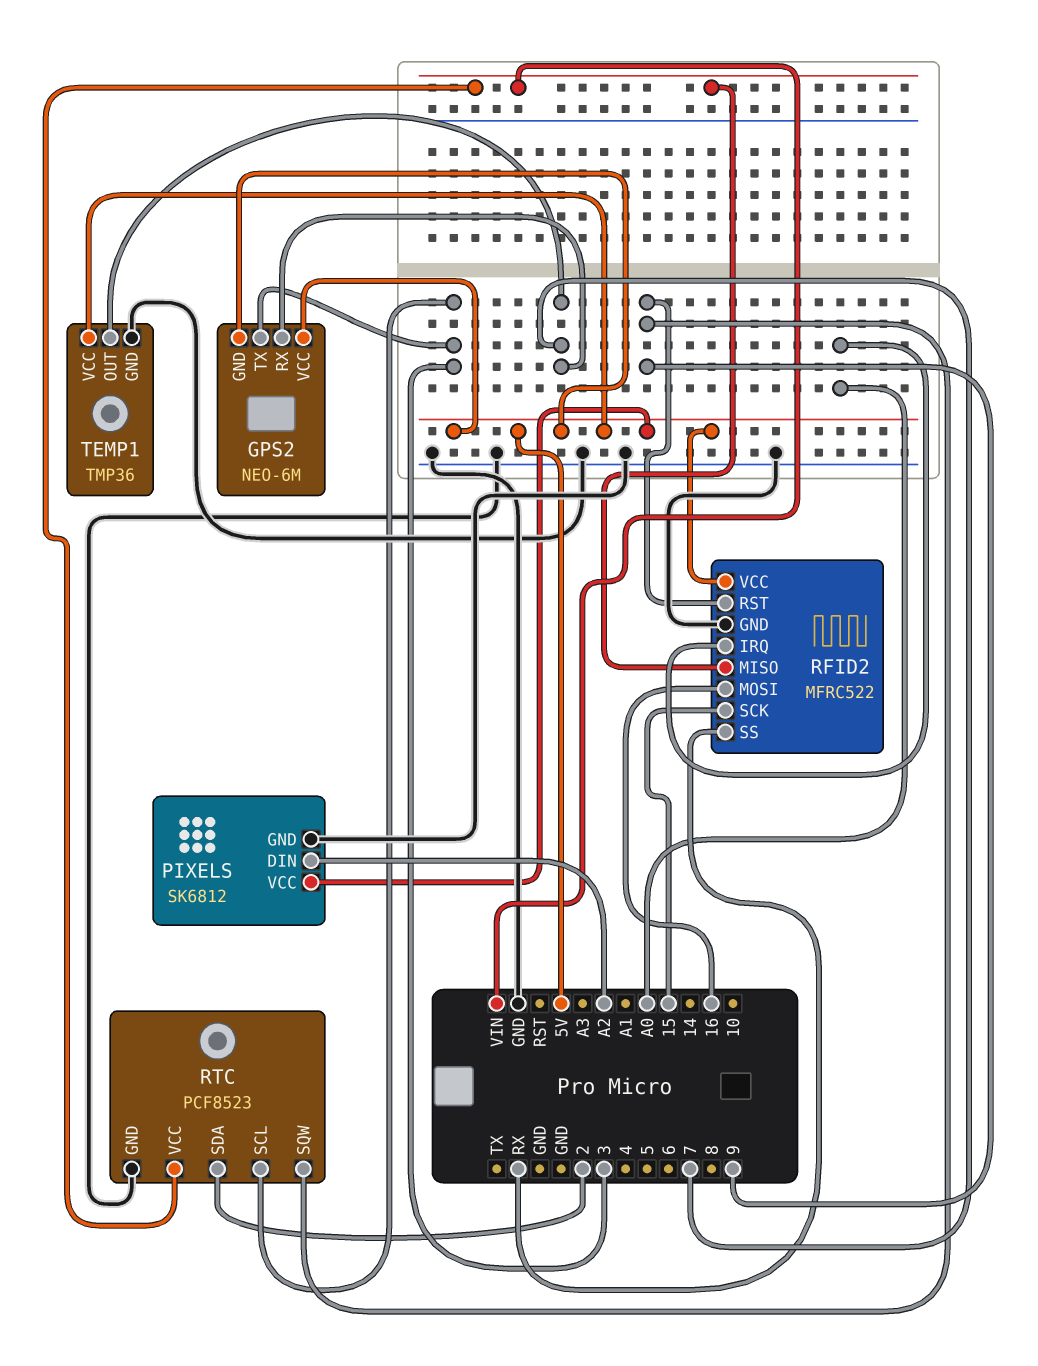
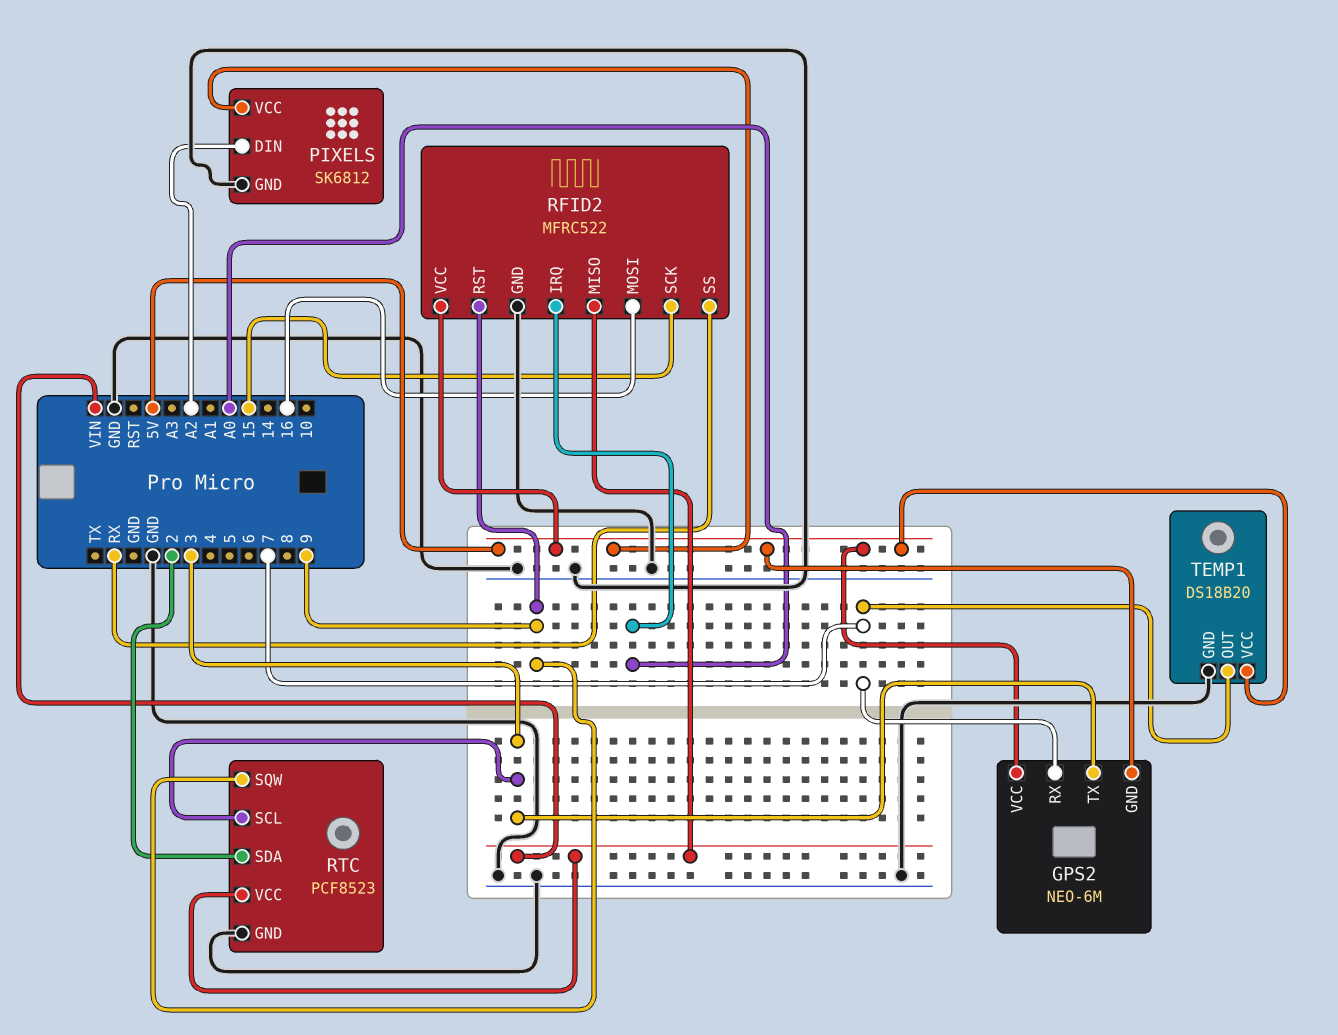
TEMP1: TMP36 -> DS18B20

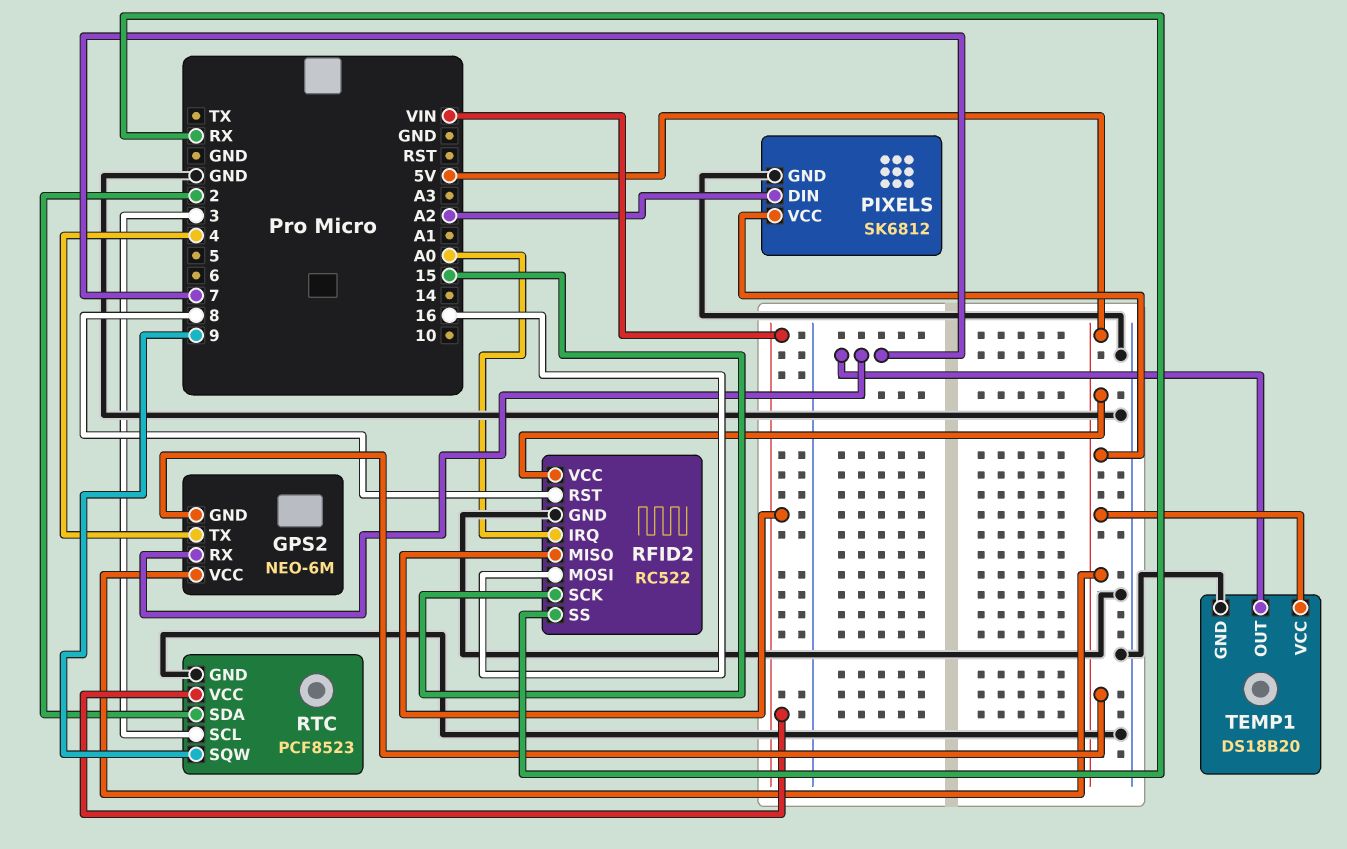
GPS2 pin TX: 3 -> 4
RFID2: MFRC522 -> RC522
RFID2 pin RST: 9 -> 8

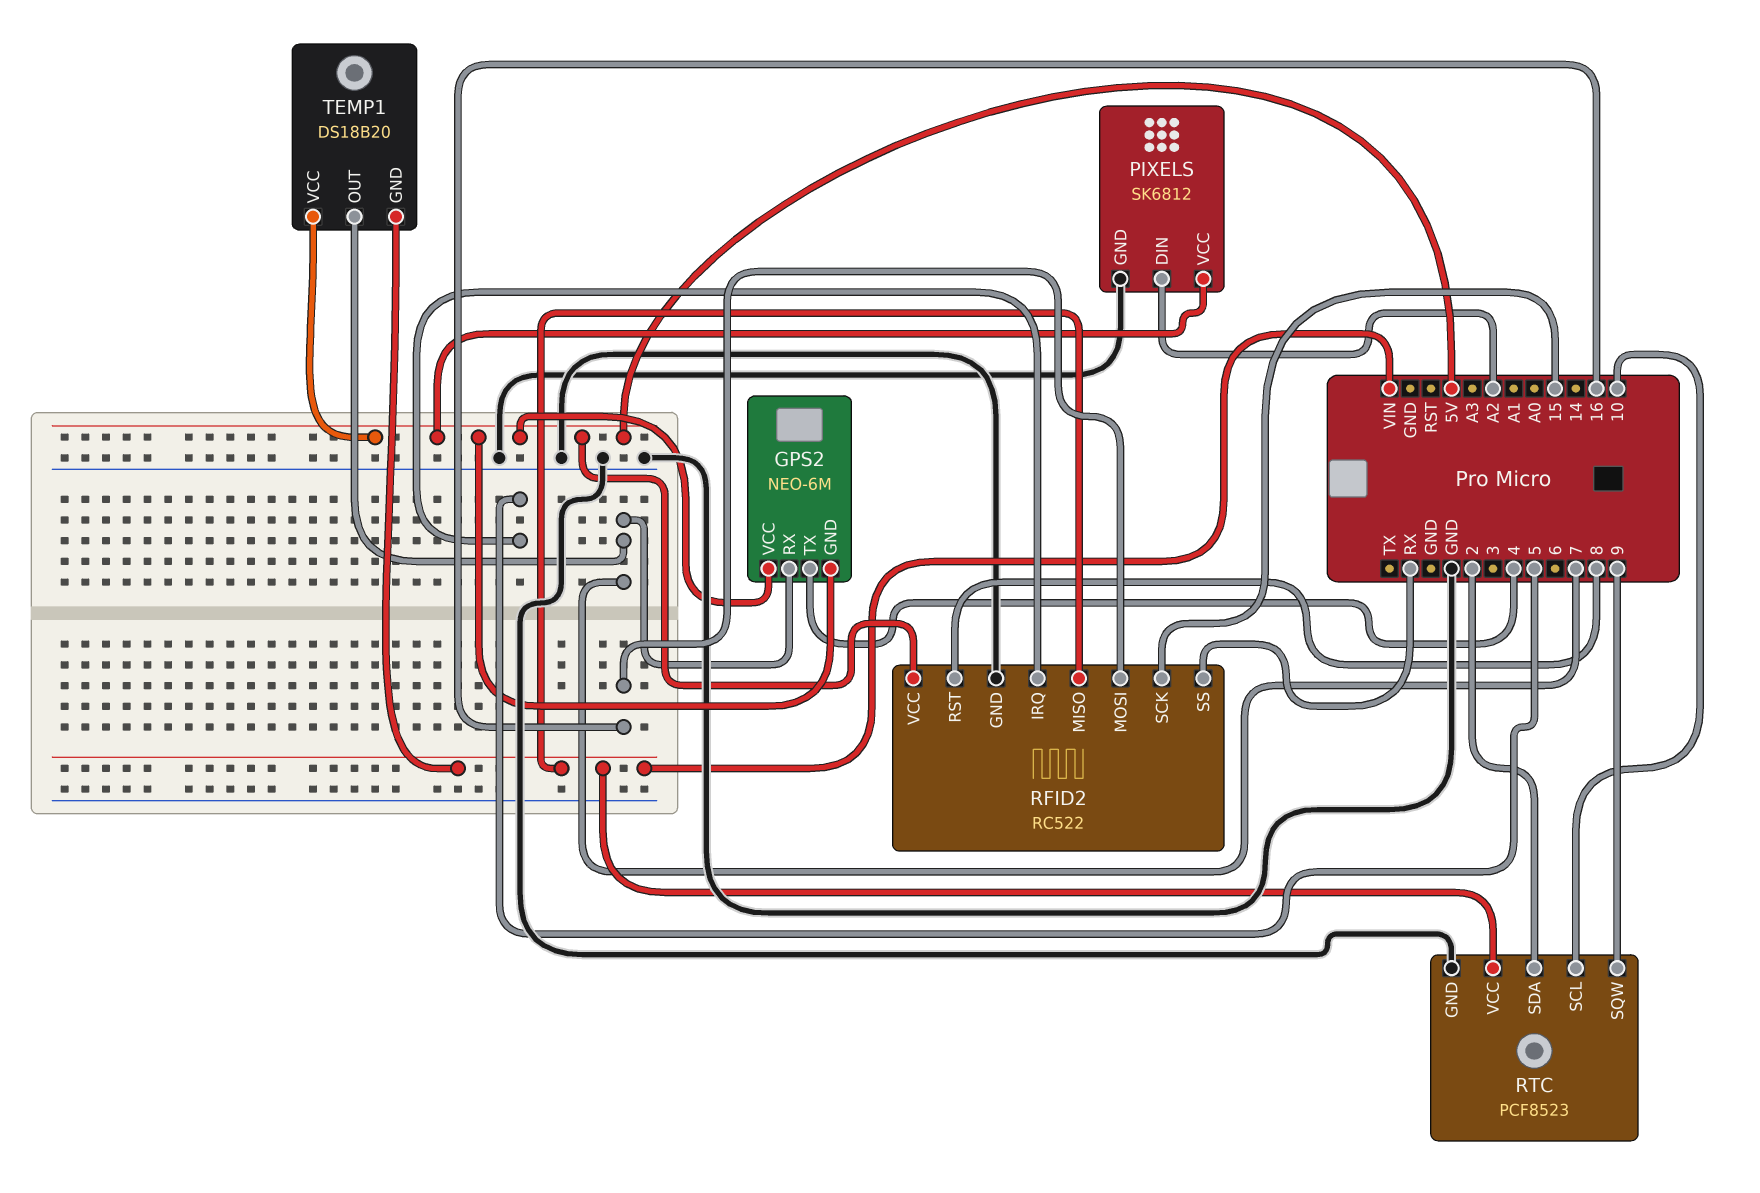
RFID2 pin IRQ: A0 -> 5
RTC pin SCL: 3 -> 10
TEMP1 pin GND: GND -> VIN

